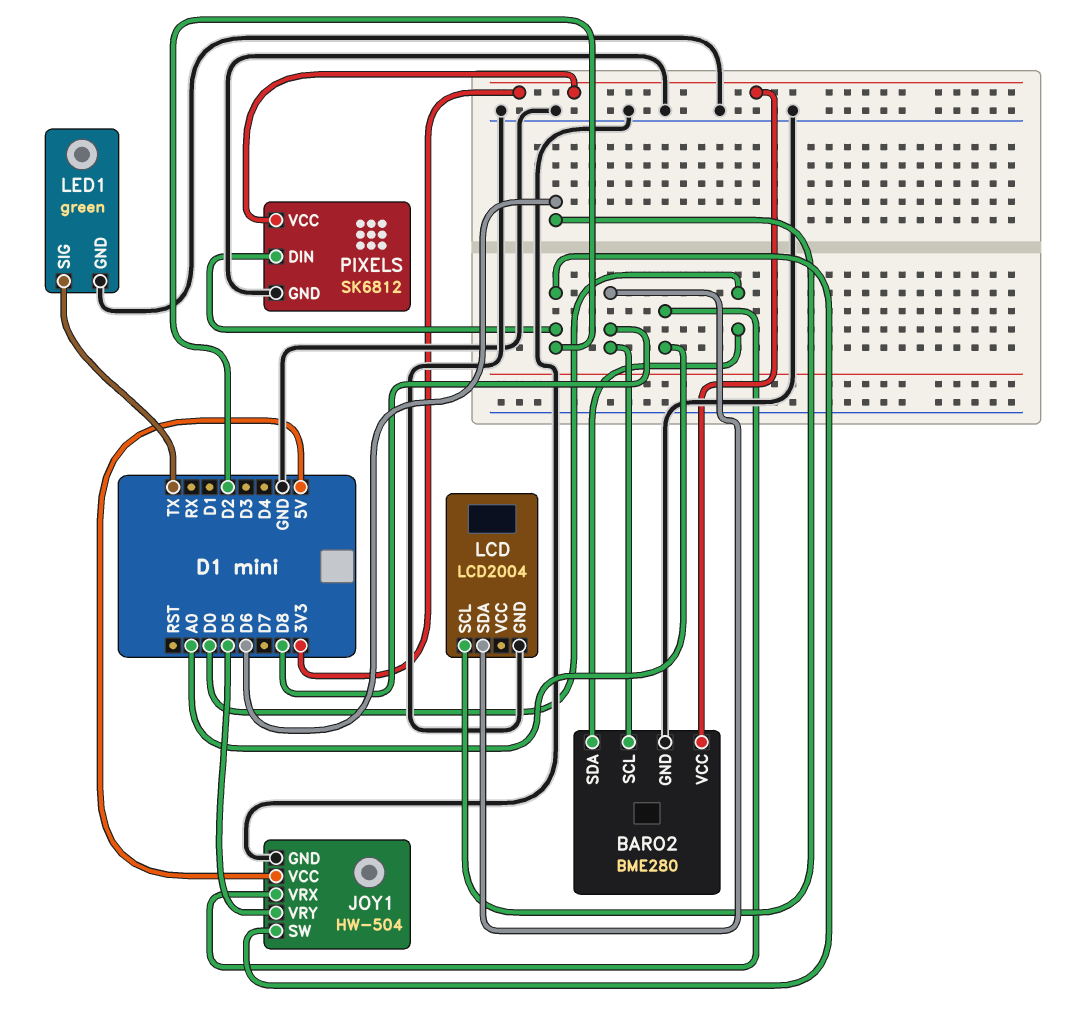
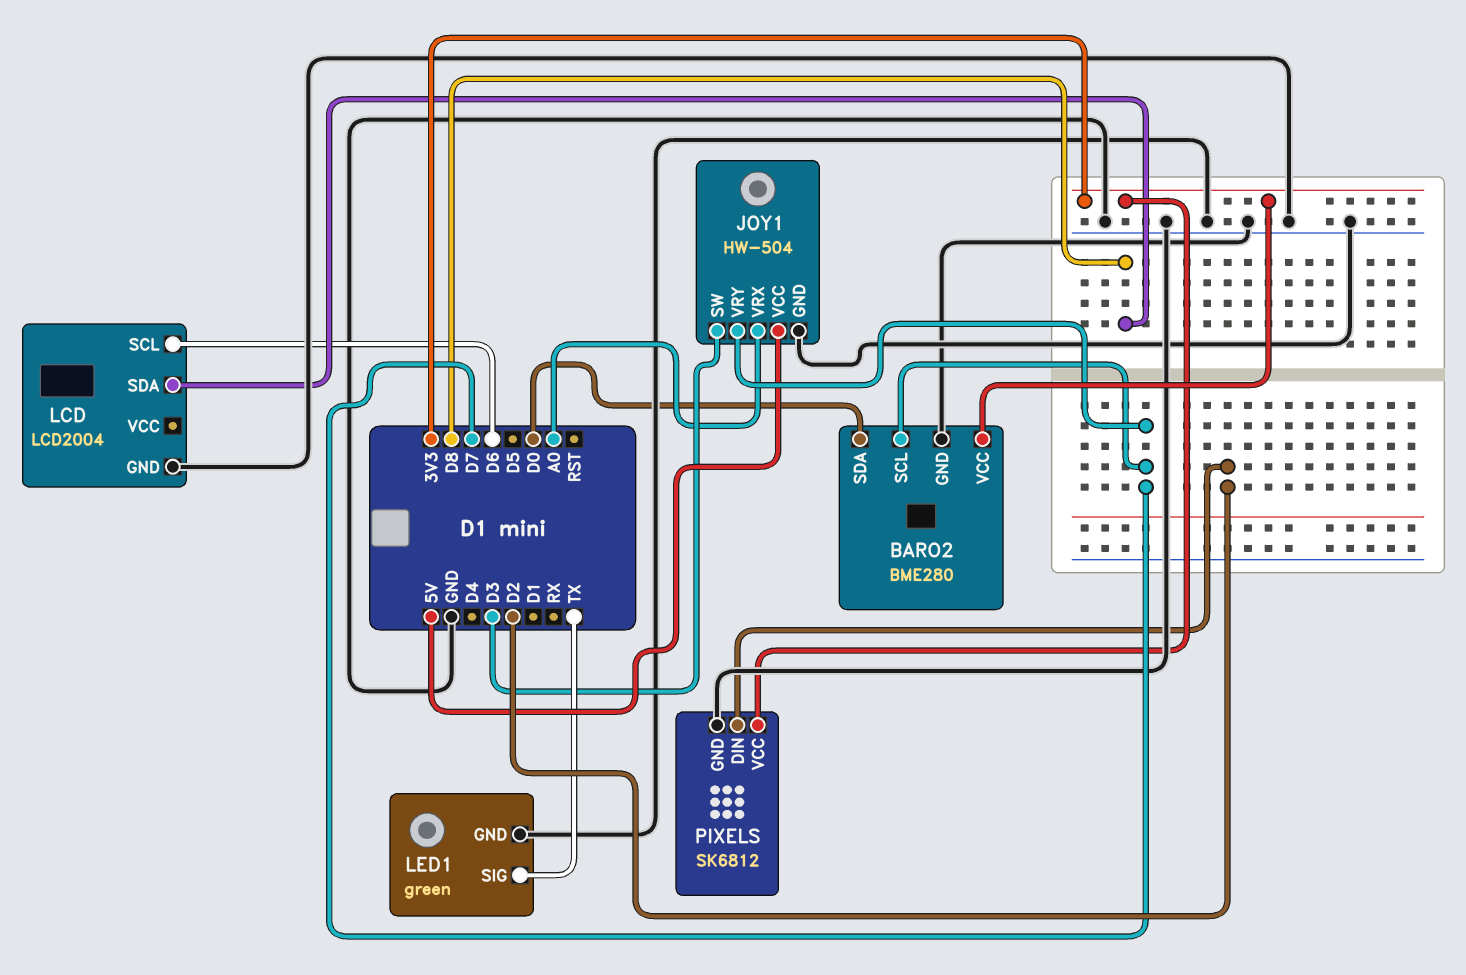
BARO2 pin SCL: D8 -> D7
JOY1 pin SW: D2 -> D3
JOY1 pin VRY: D5 -> D7

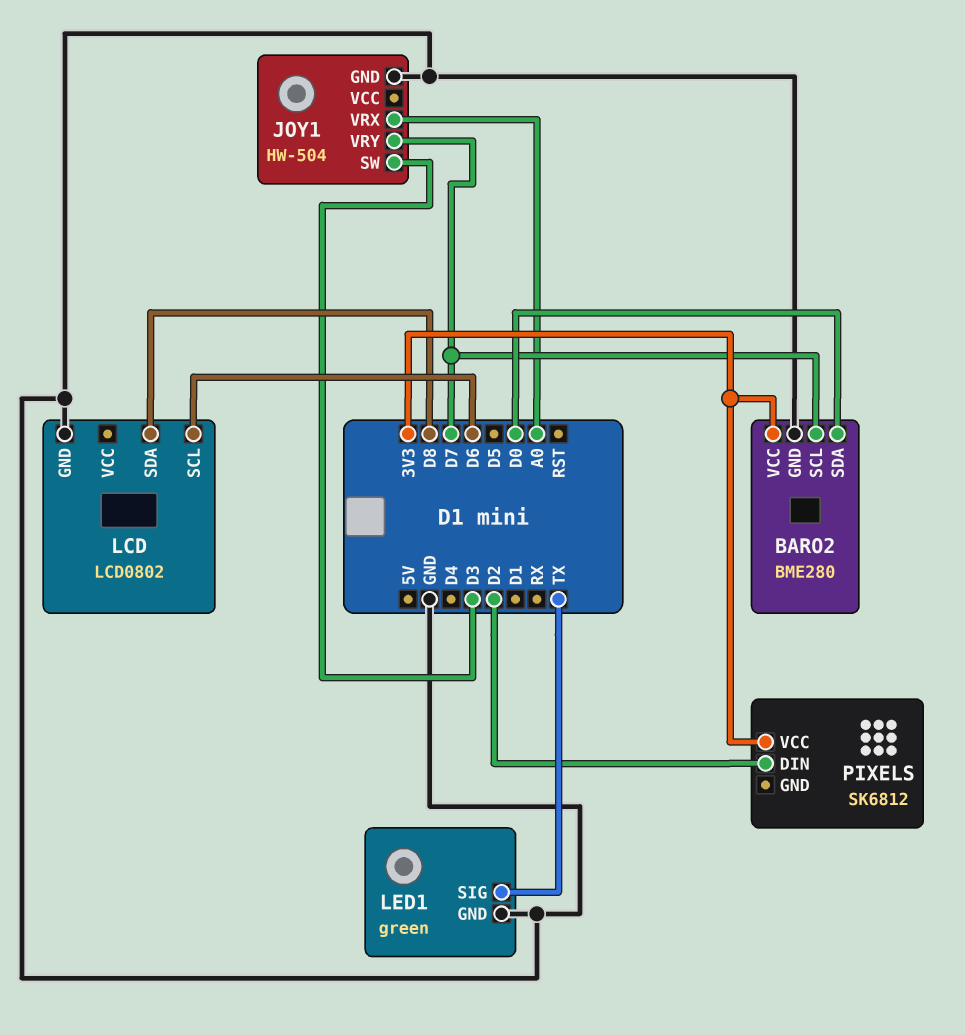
JOY1 pin VCC: 5V -> none
LCD: LCD2004 -> LCD0802
PIXELS pin GND: GND -> none

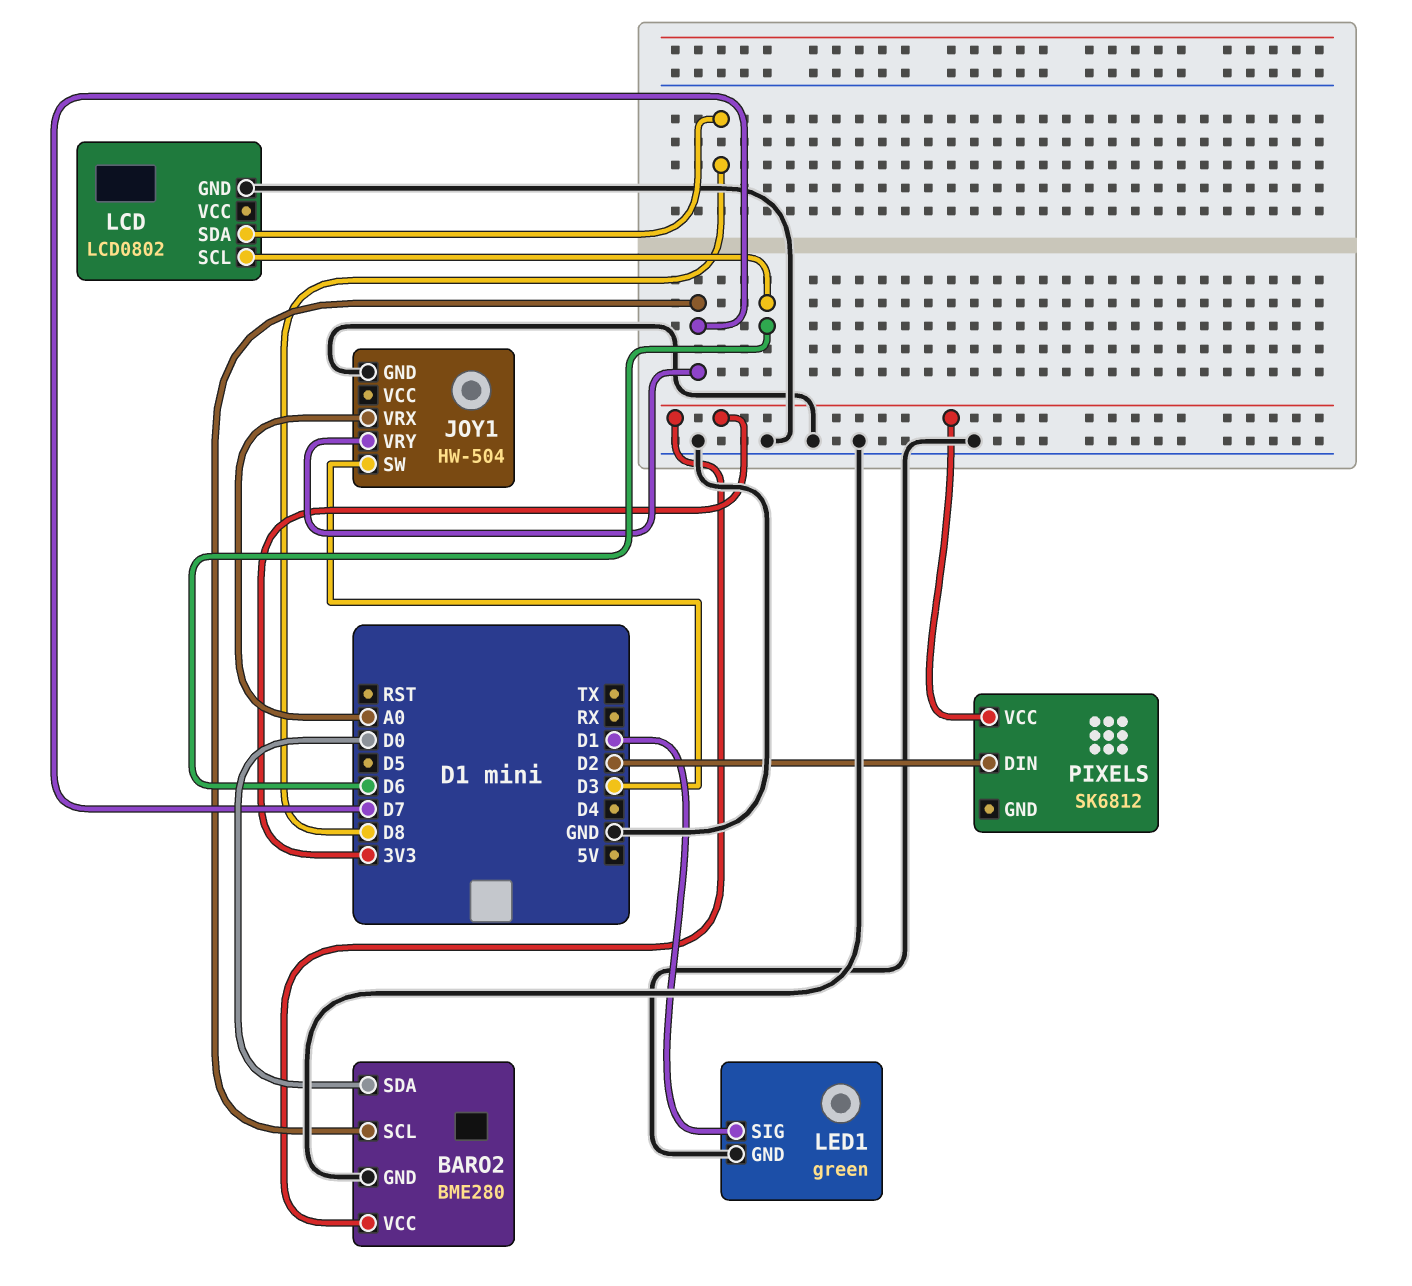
LED1 pin SIG: TX -> D1

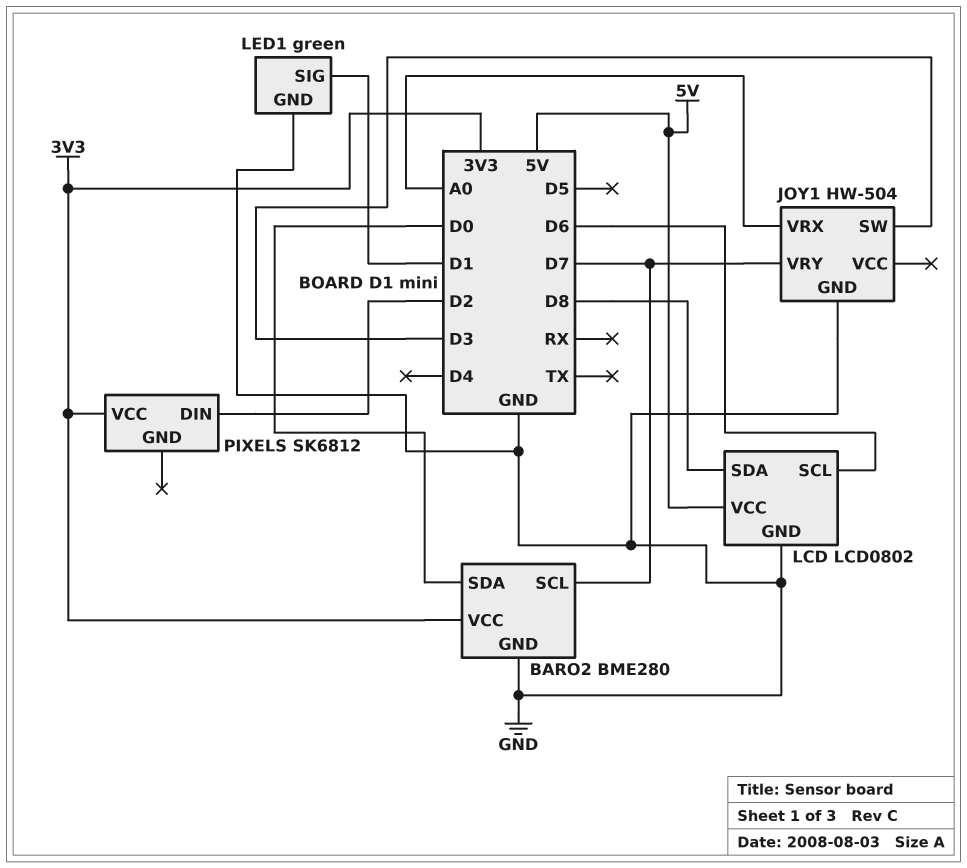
LCD pin VCC: none -> 5V

